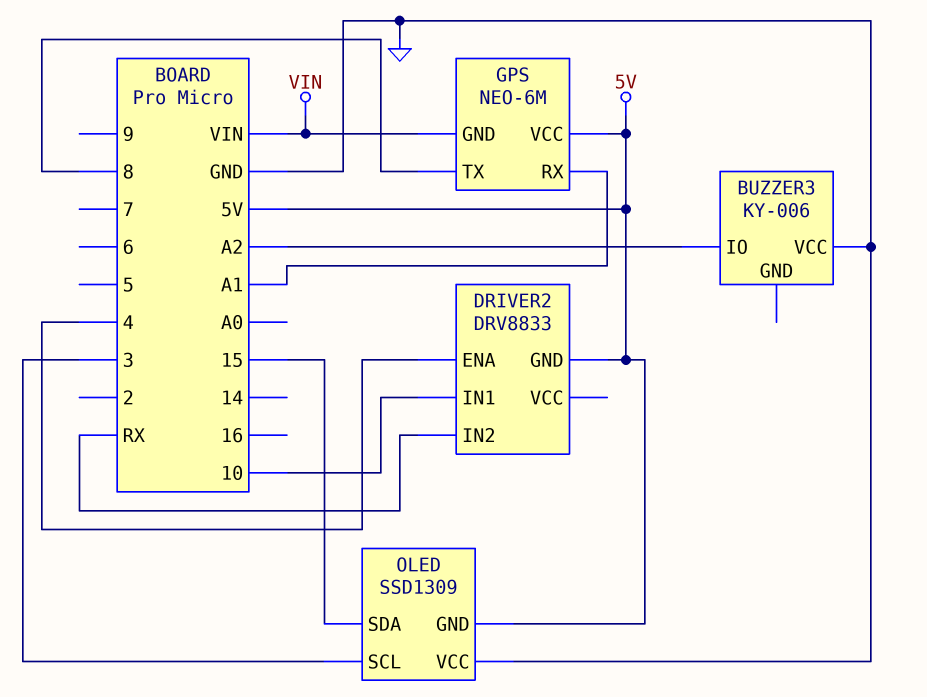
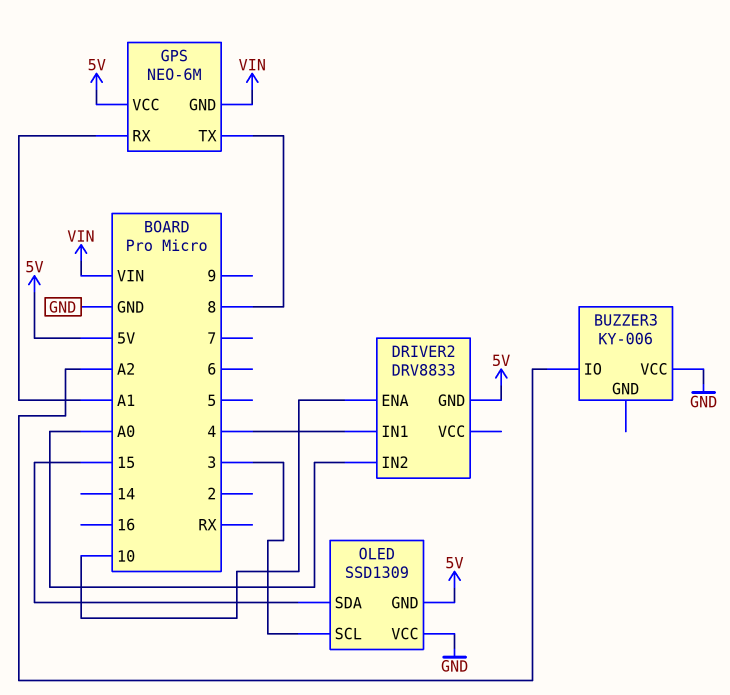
DRIVER2 pin ENA: 4 -> 10
DRIVER2 pin IN1: 10 -> 4
DRIVER2 pin IN2: RX -> A0

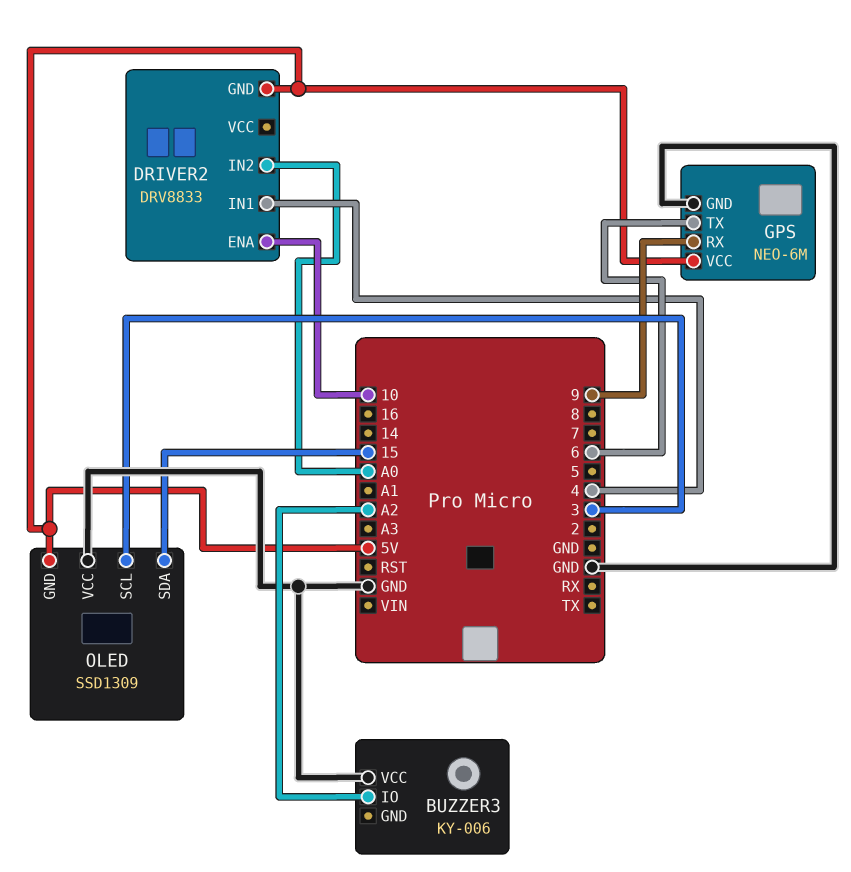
GPS pin GND: VIN -> GND
GPS pin RX: A1 -> 9
GPS pin TX: 8 -> 6

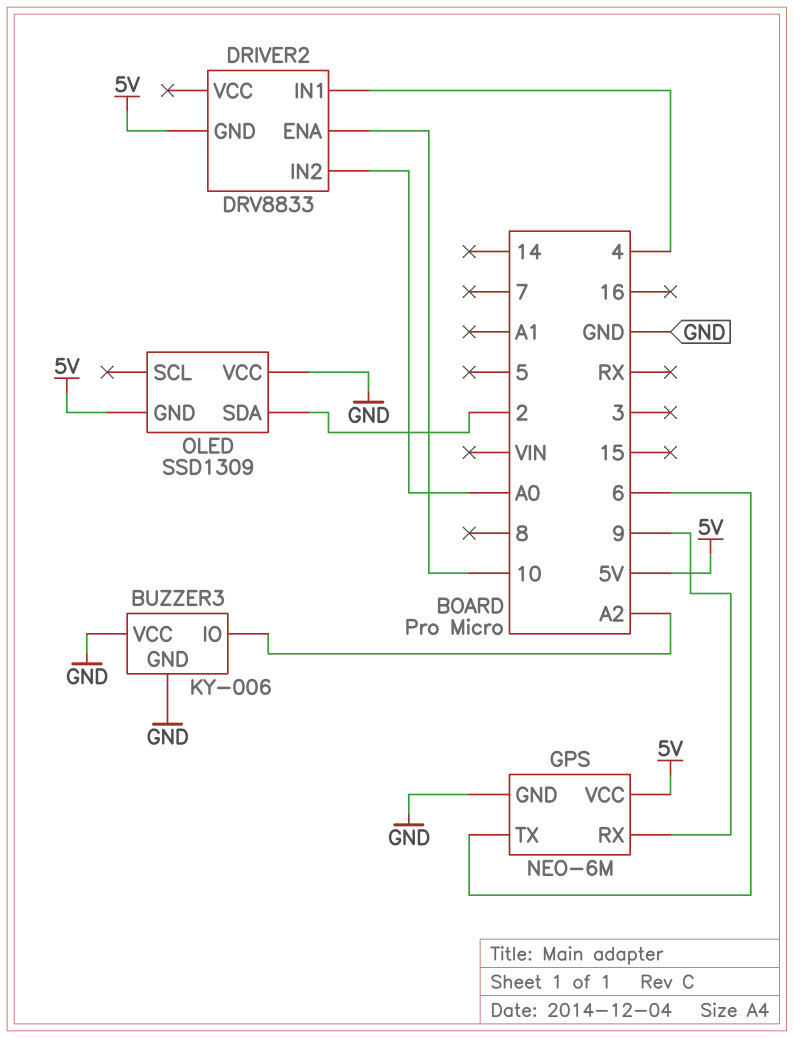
BUZZER3 pin GND: none -> GND
OLED pin SCL: 3 -> none
OLED pin SDA: 15 -> 2

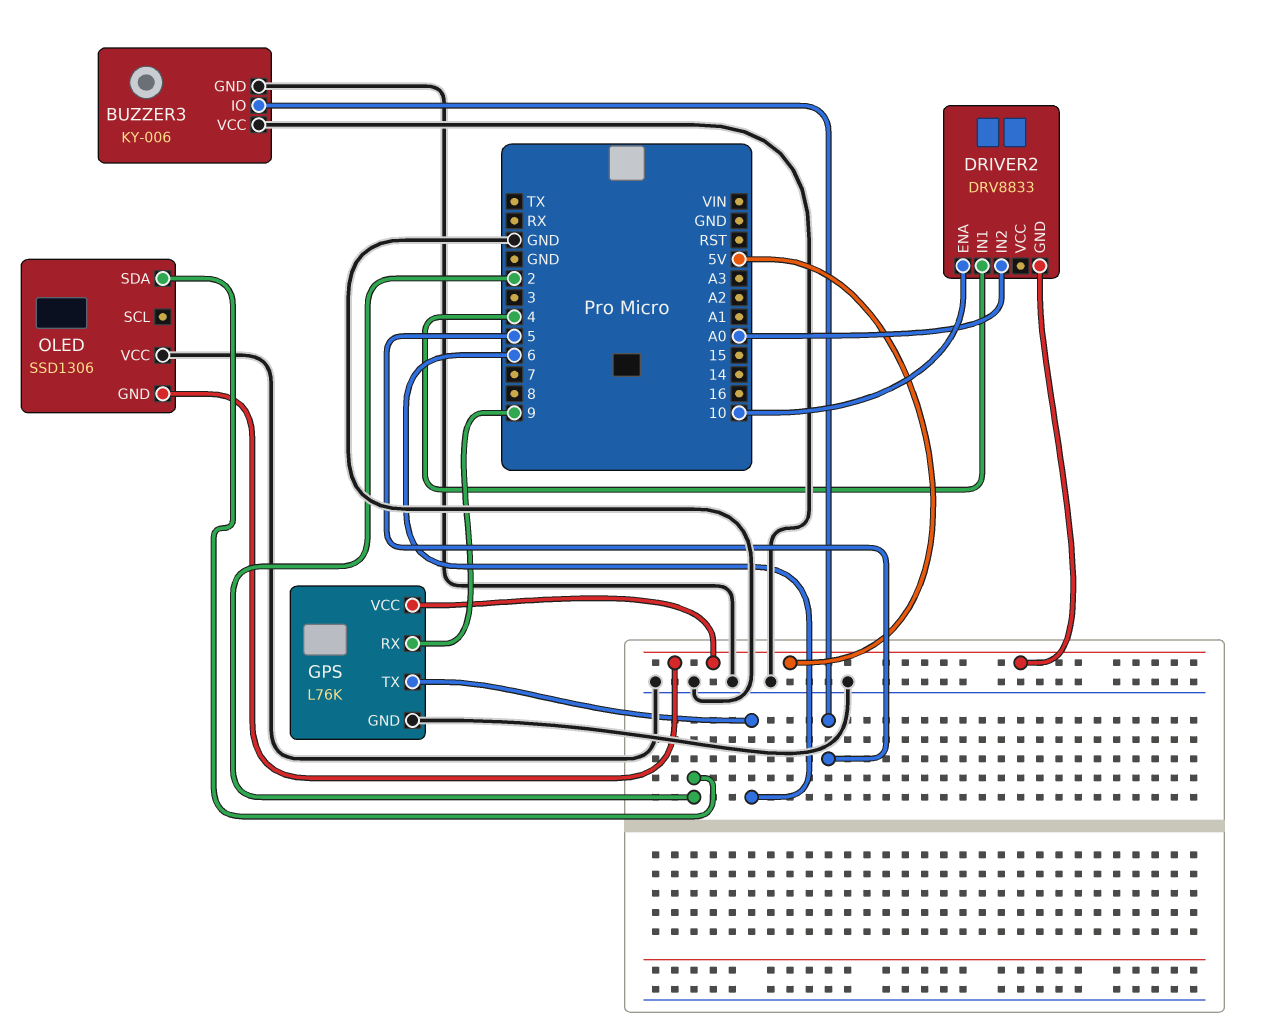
BUZZER3 pin IO: A2 -> 5
GPS: NEO-6M -> L76K
OLED: SSD1309 -> SSD1306

